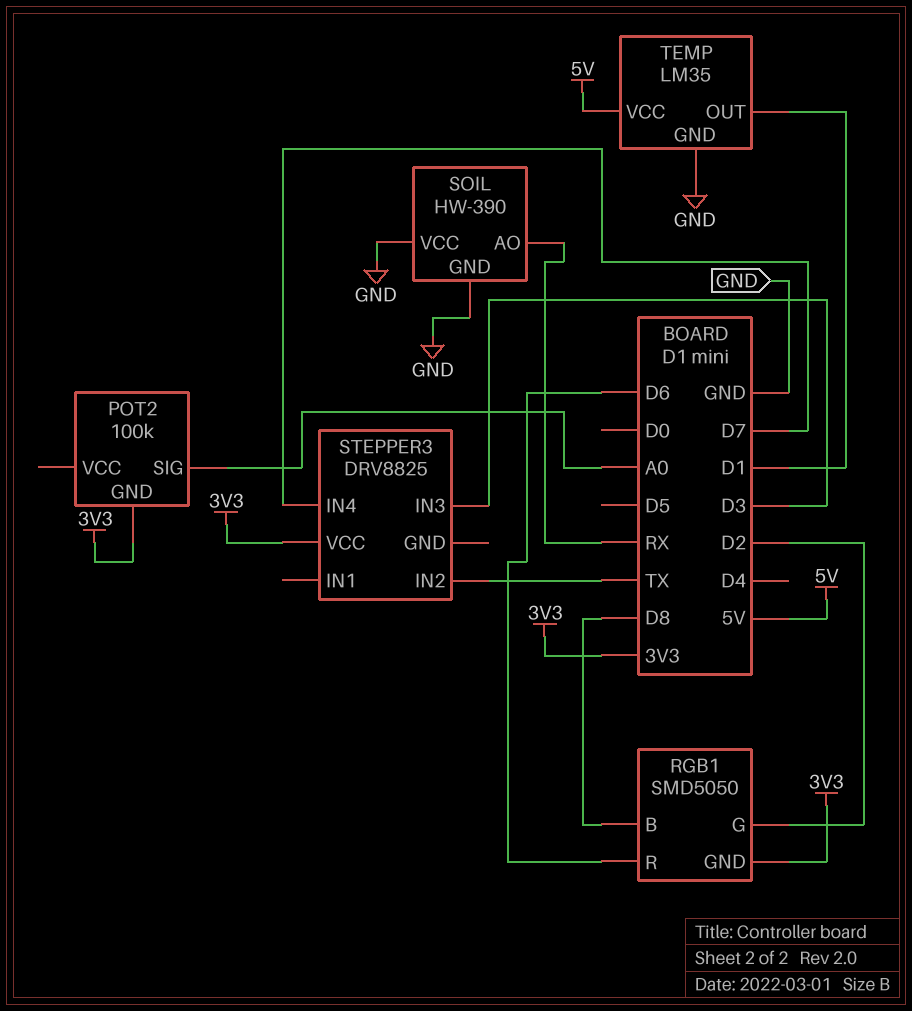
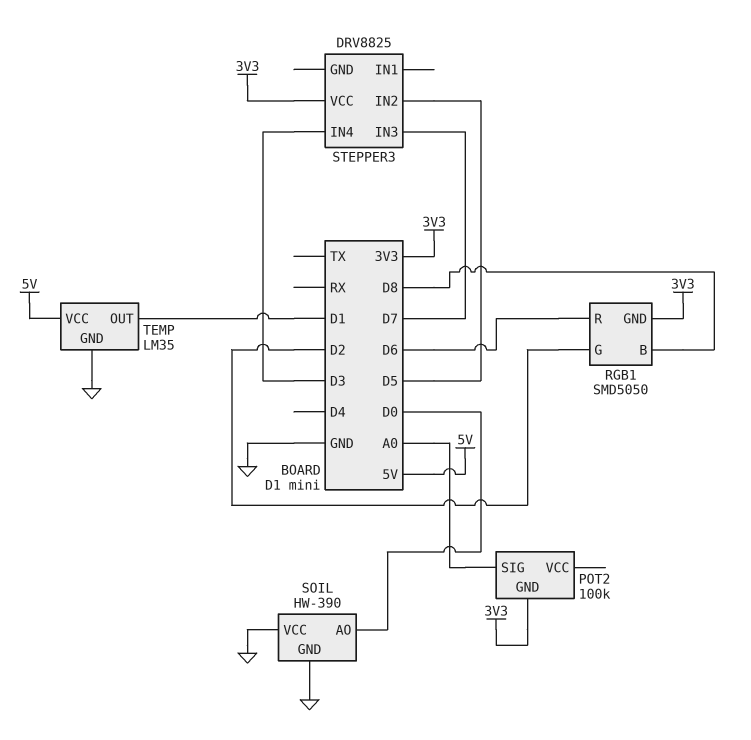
SOIL pin AO: RX -> D0
STEPPER3 pin IN2: TX -> D5
STEPPER3 pin IN3: D3 -> D7
STEPPER3 pin IN4: D7 -> D3

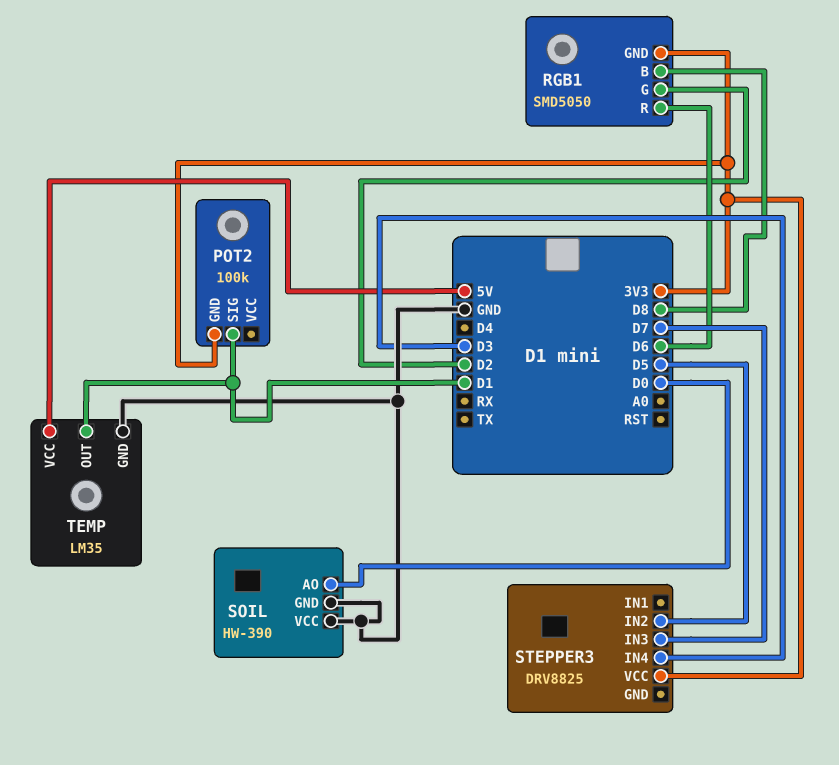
POT2 pin SIG: A0 -> D1

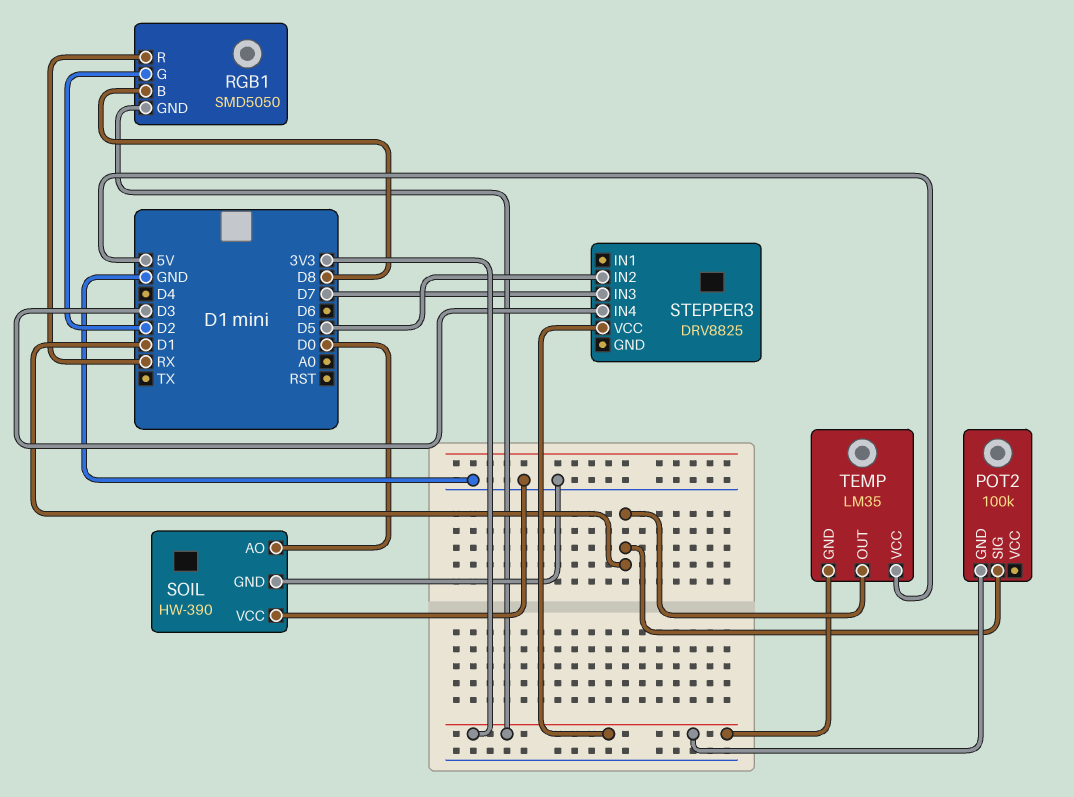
RGB1 pin R: D6 -> RX
TEMP pin GND: GND -> 3V3

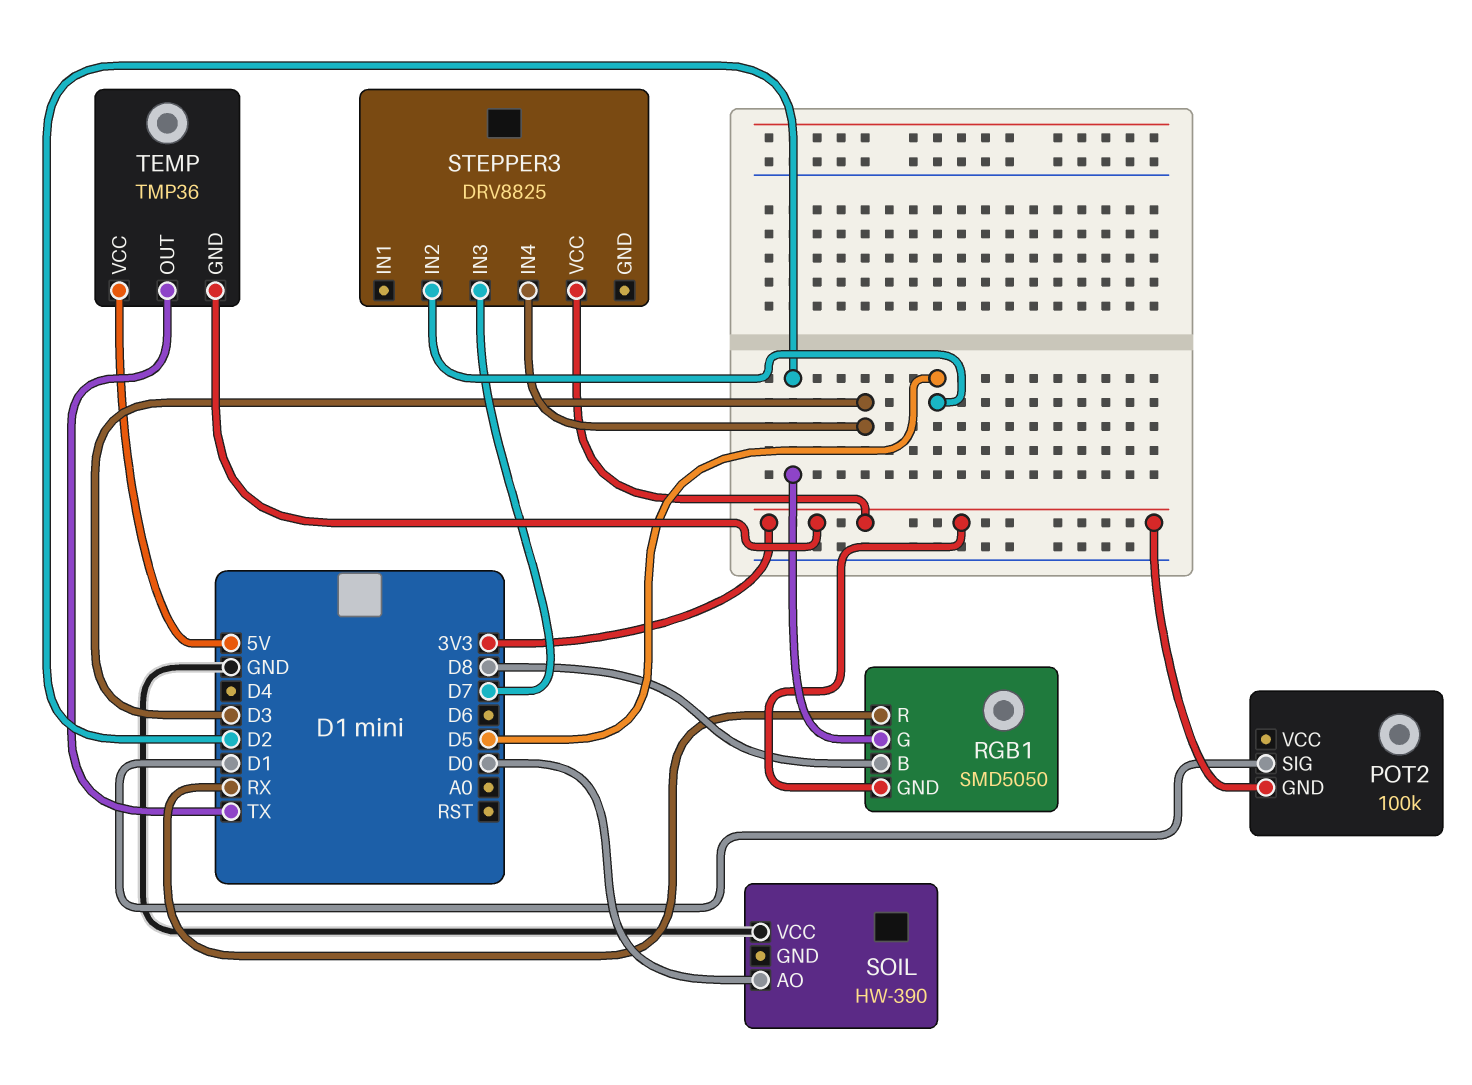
SOIL pin GND: GND -> none
TEMP: LM35 -> TMP36
TEMP pin OUT: D1 -> TX

